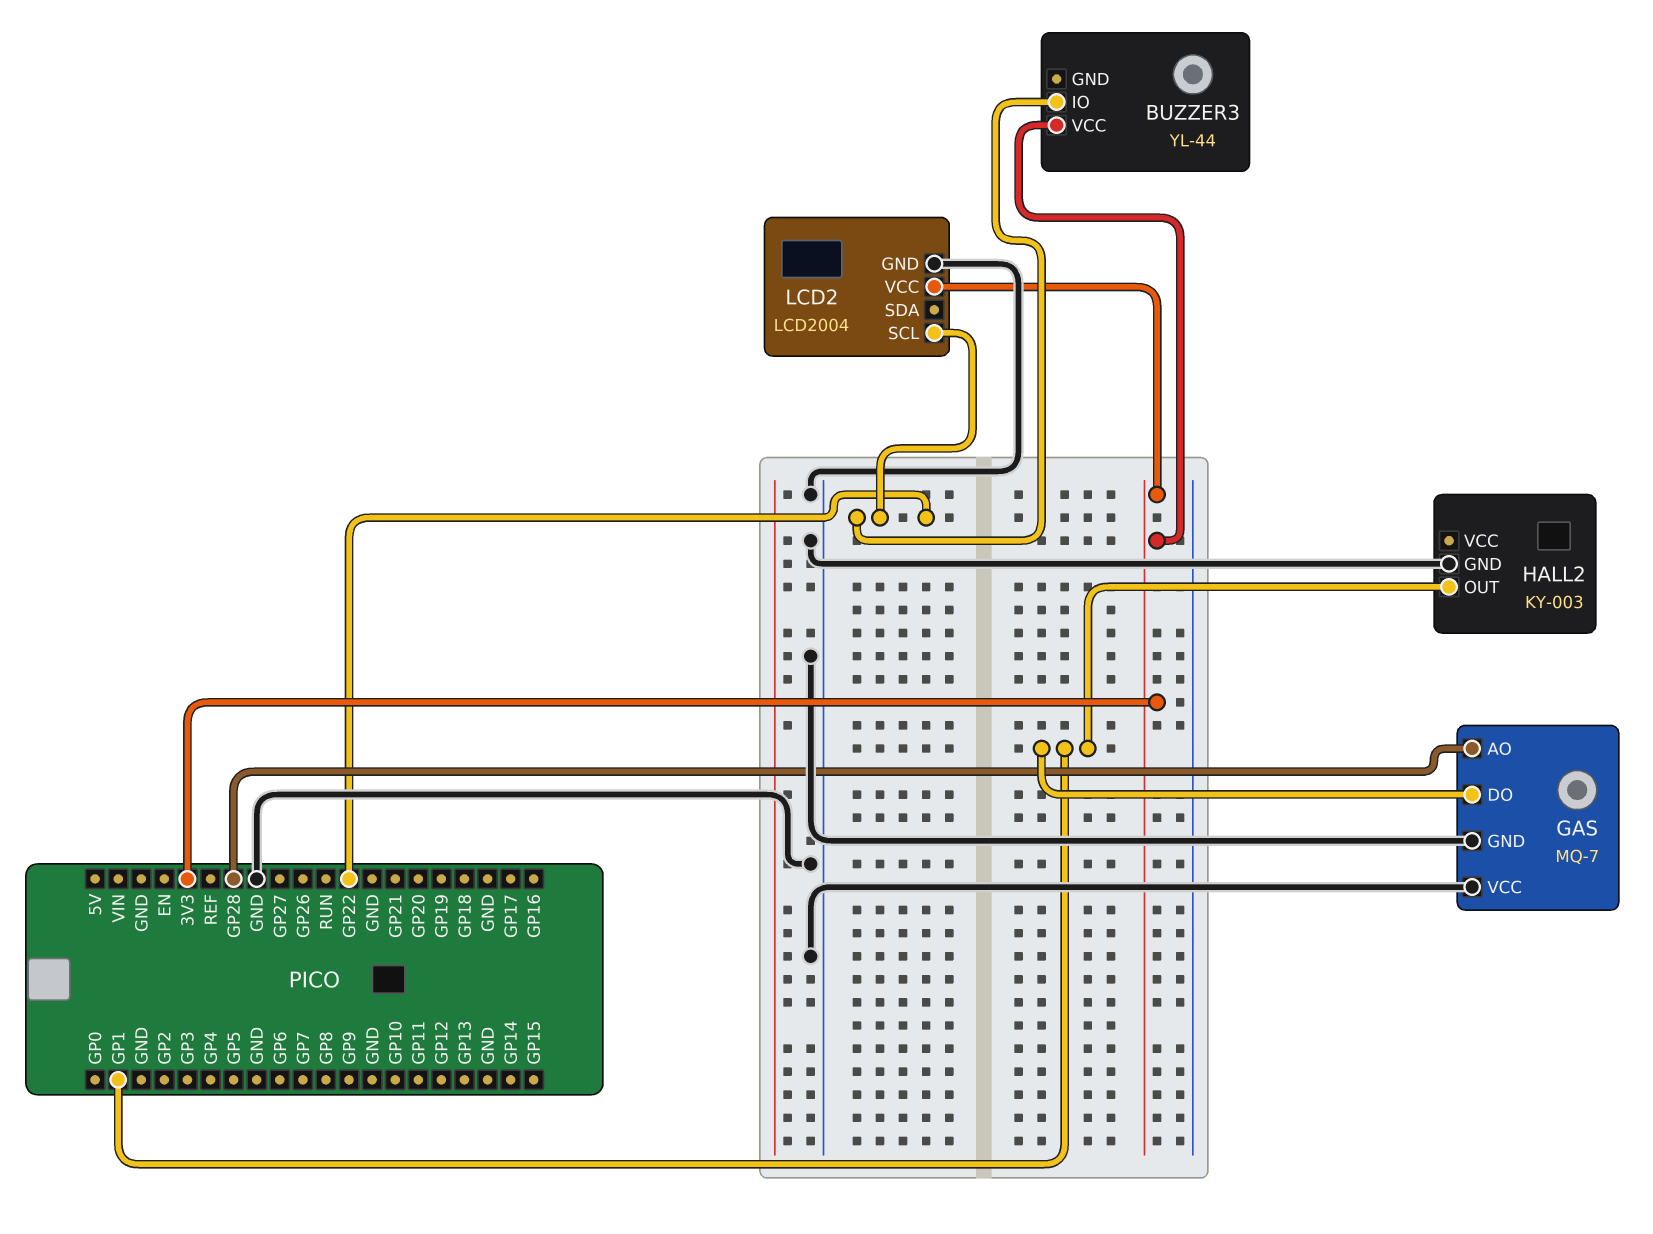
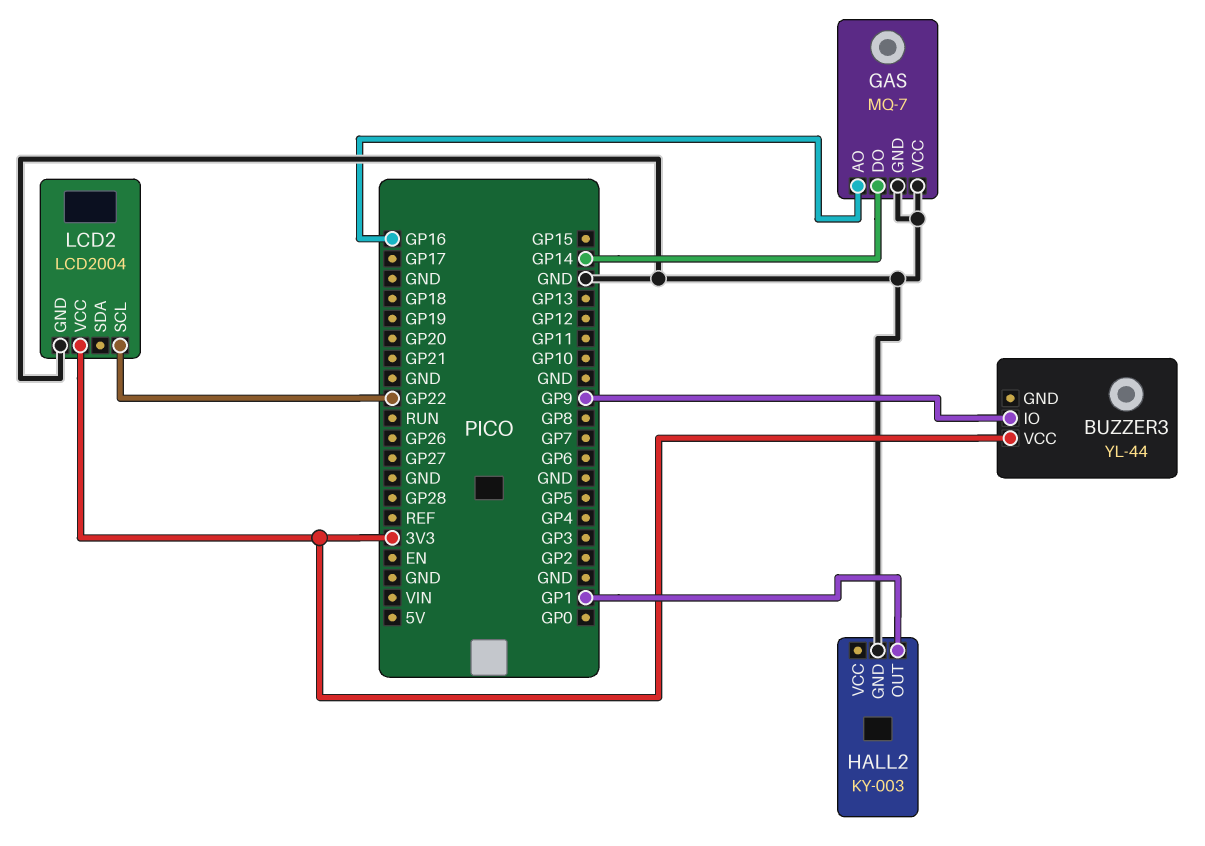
BUZZER3 pin IO: GP22 -> GP9
GAS pin AO: GP28 -> GP16
GAS pin DO: GP1 -> GP14

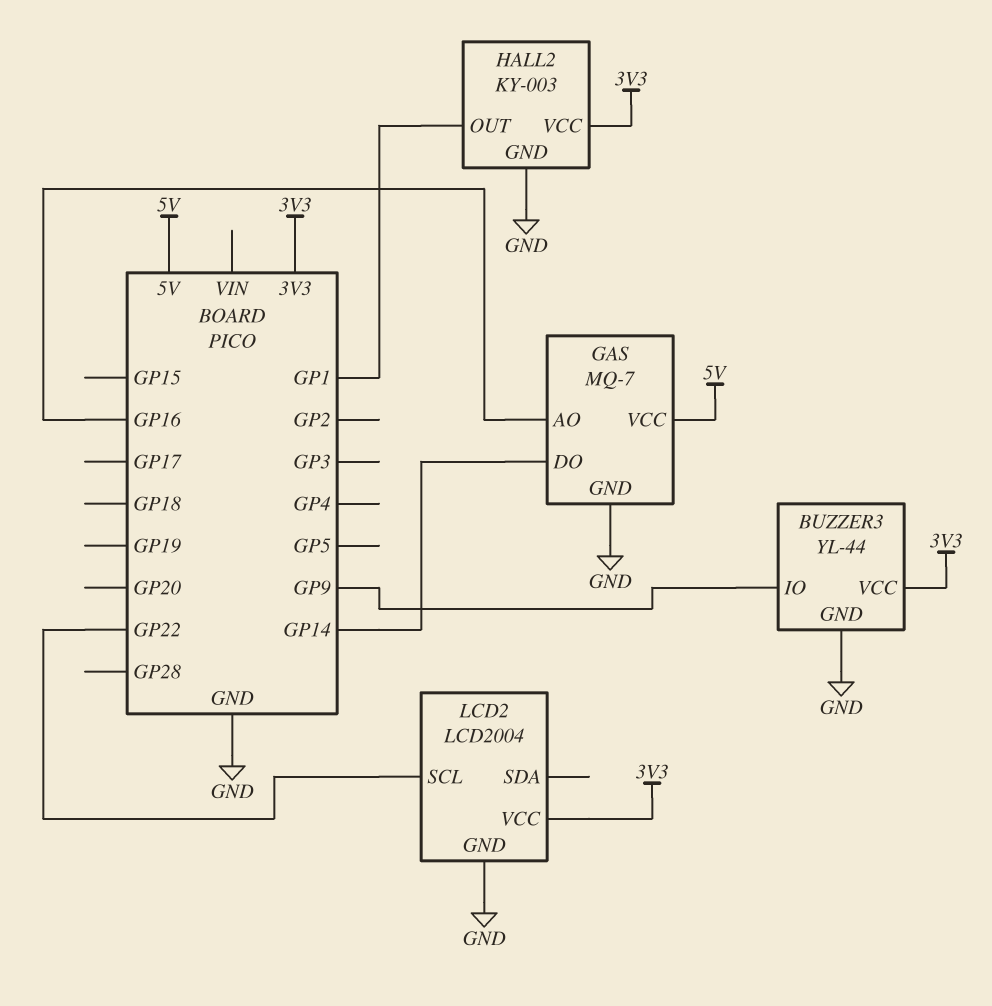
BUZZER3 pin GND: none -> GND
GAS pin VCC: GND -> 5V
HALL2 pin VCC: none -> 3V3

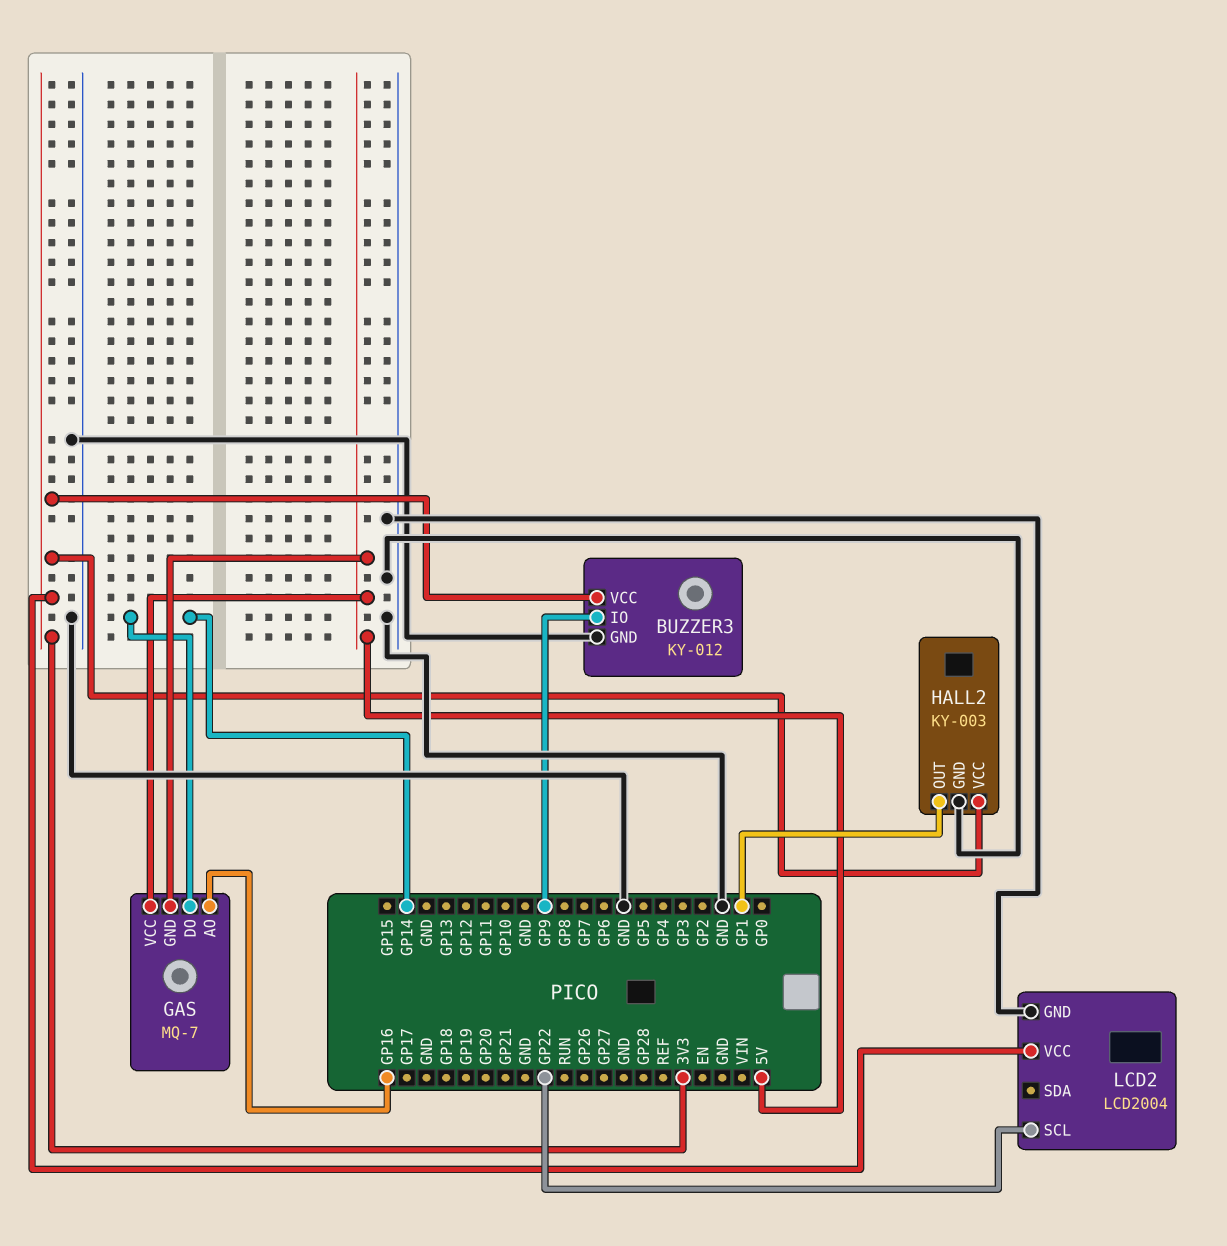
BUZZER3: YL-44 -> KY-012
GAS pin GND: GND -> 5V

